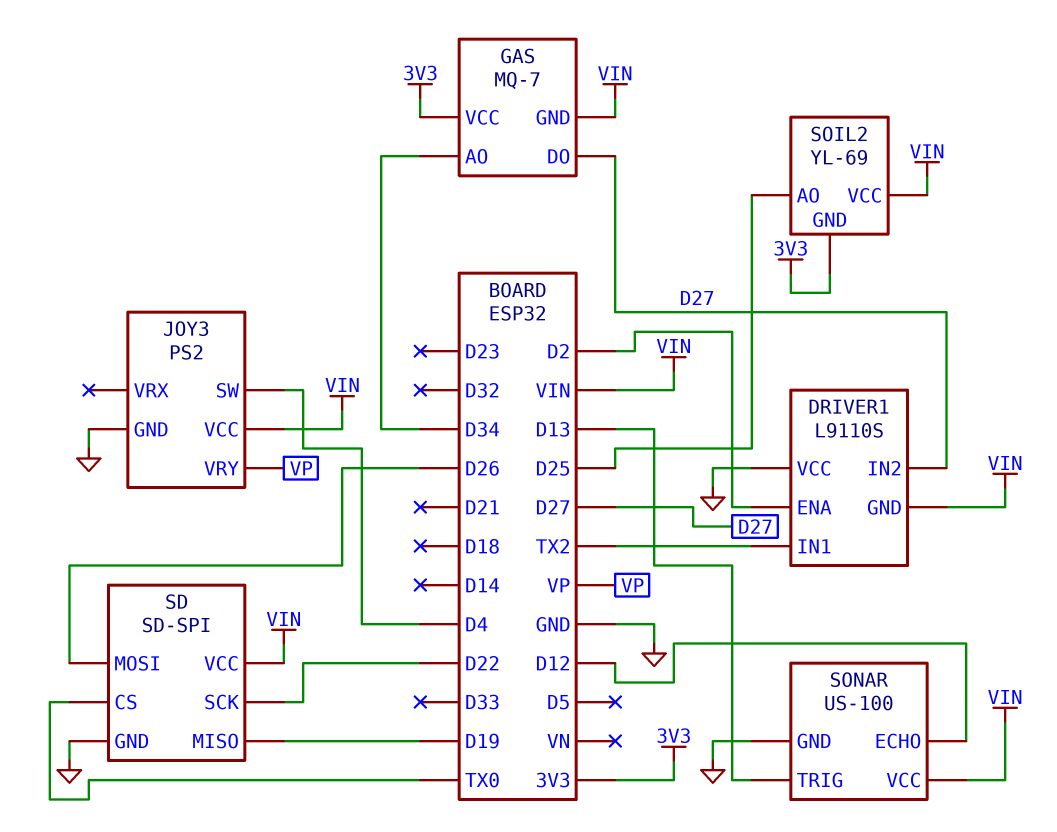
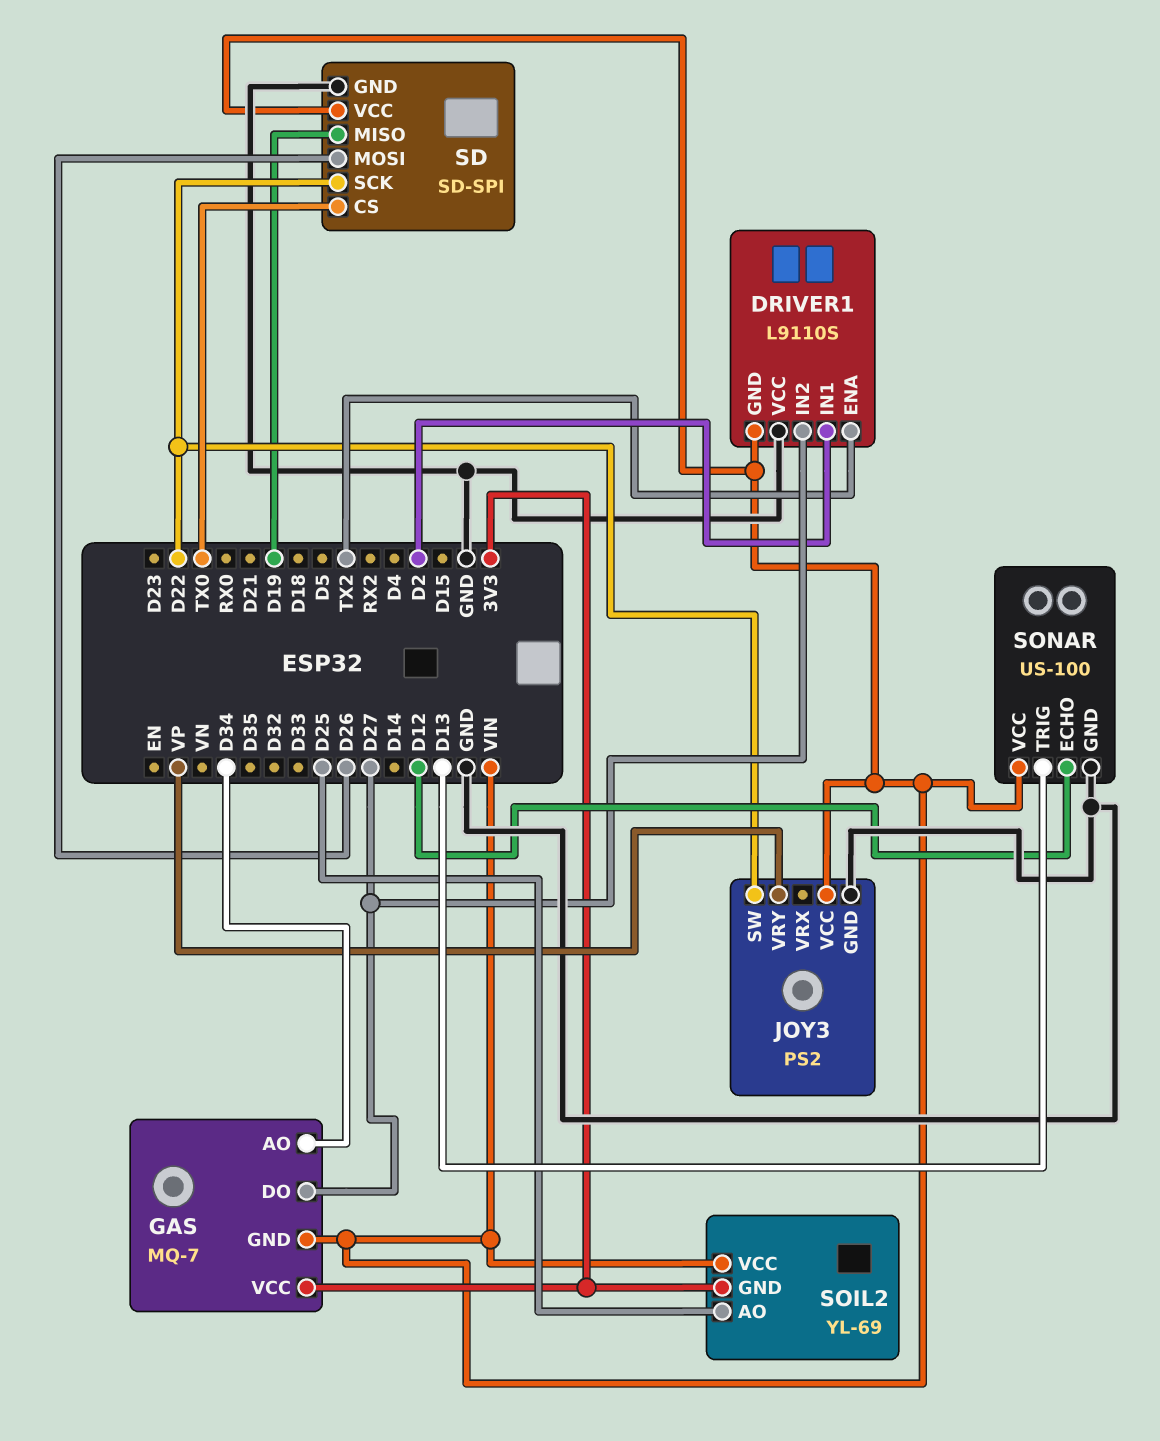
DRIVER1 pin ENA: D2 -> TX2
DRIVER1 pin IN1: TX2 -> D2
JOY3 pin SW: D4 -> D22

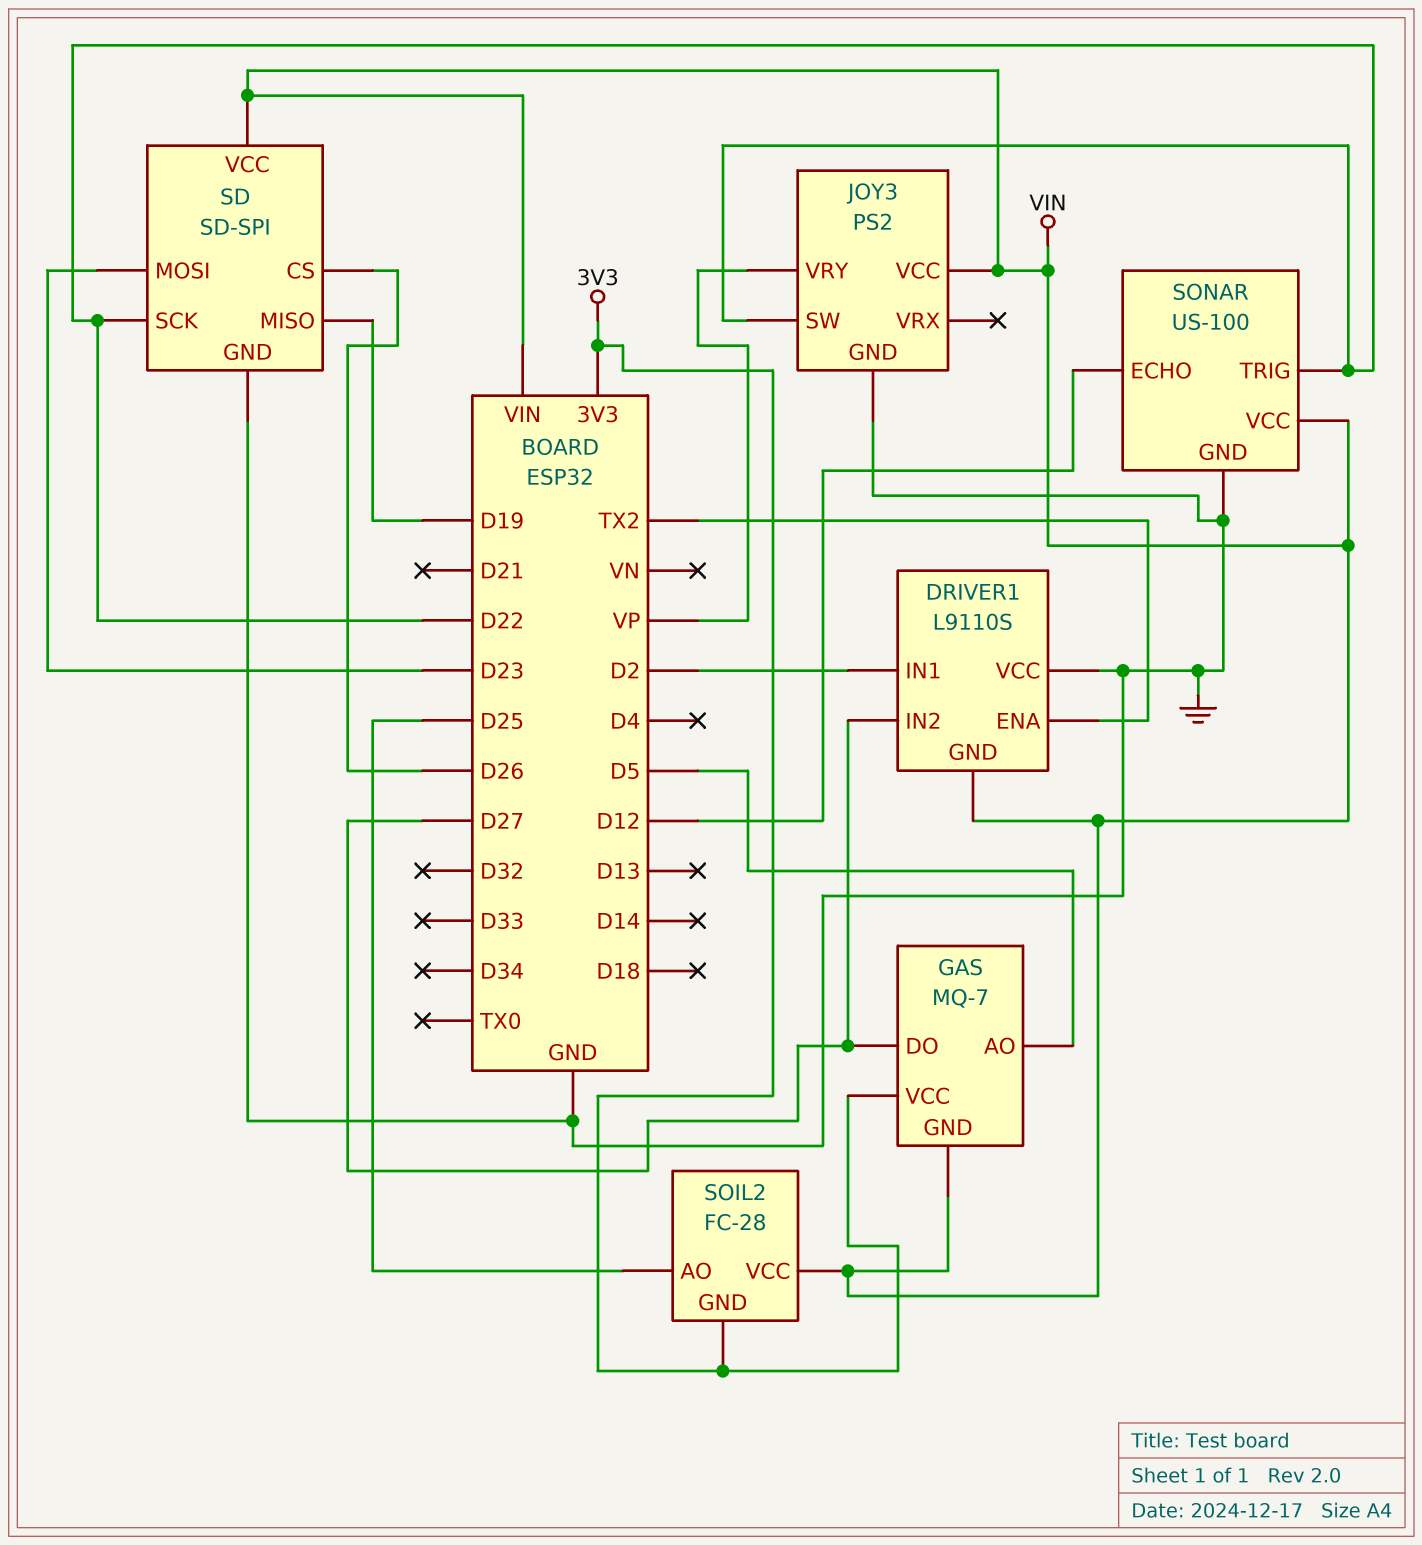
GAS pin AO: D34 -> D5
SD pin CS: TX0 -> D26
SD pin MOSI: D26 -> D23
SOIL2: YL-69 -> FC-28
SONAR pin TRIG: D13 -> D22

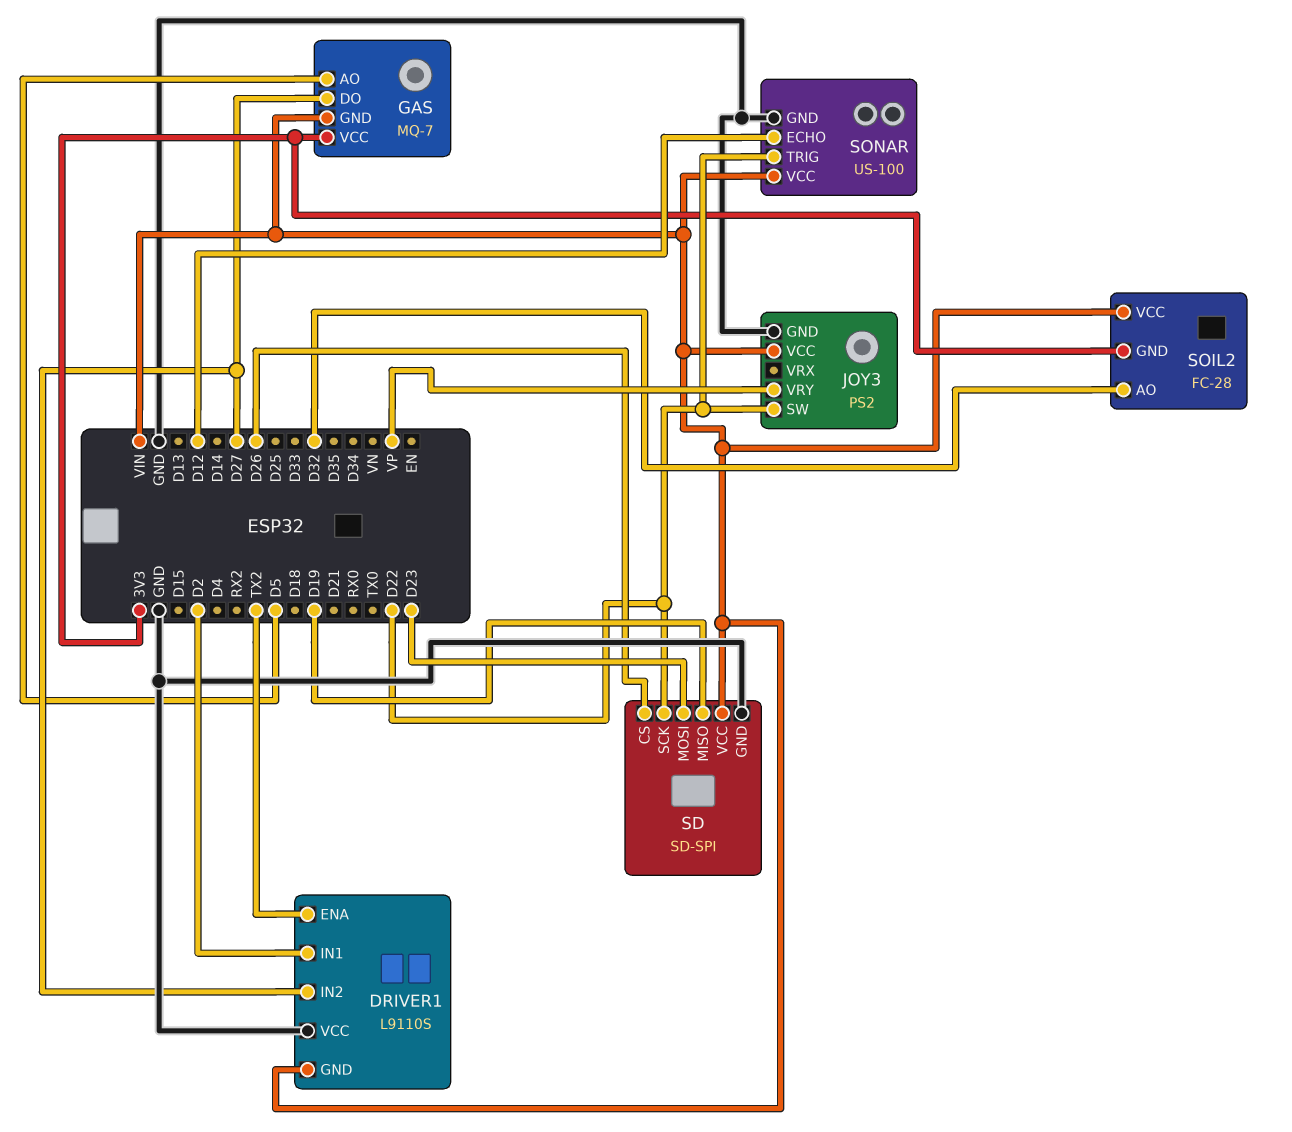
SOIL2 pin AO: D25 -> D32

